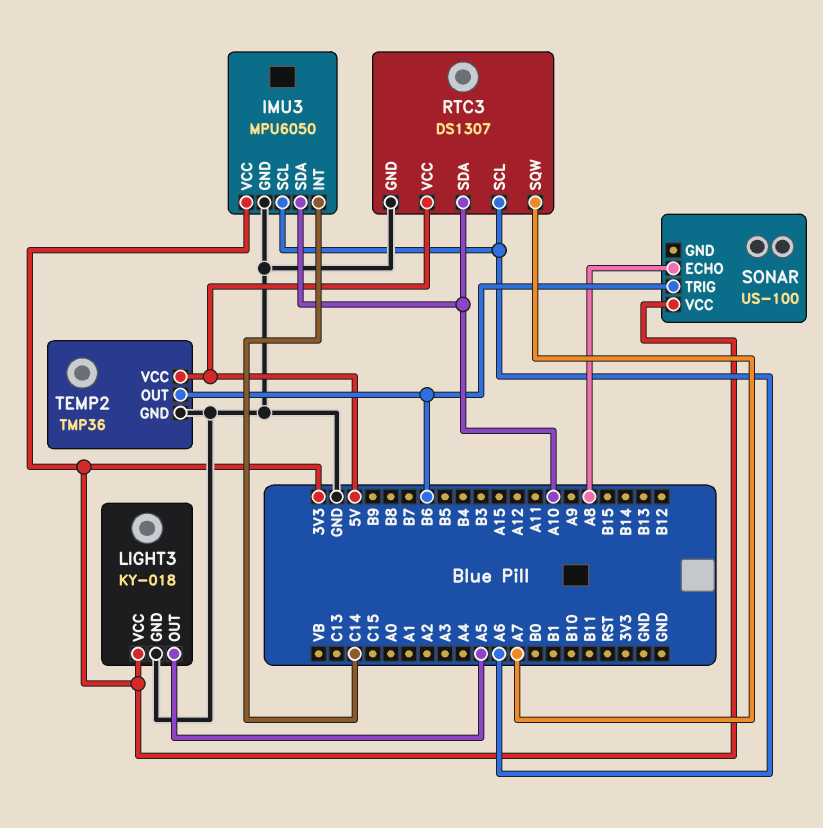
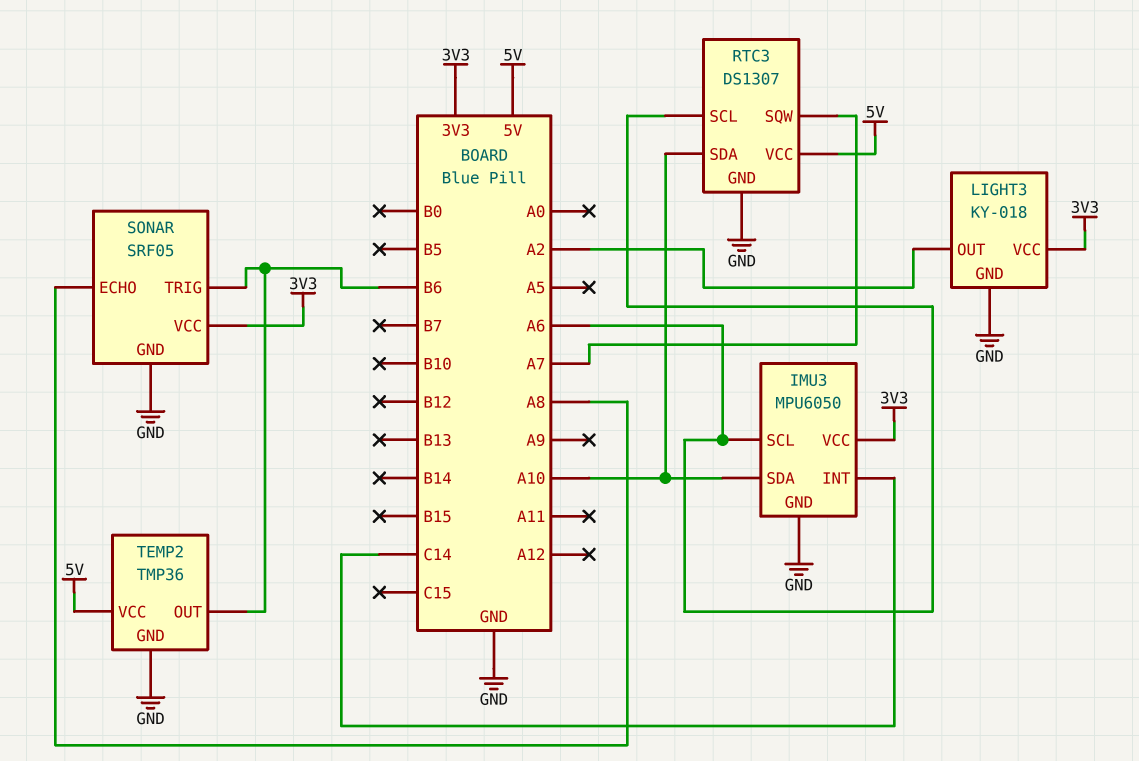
LIGHT3 pin OUT: A5 -> A2
SONAR: US-100 -> SRF05
SONAR pin GND: none -> GND

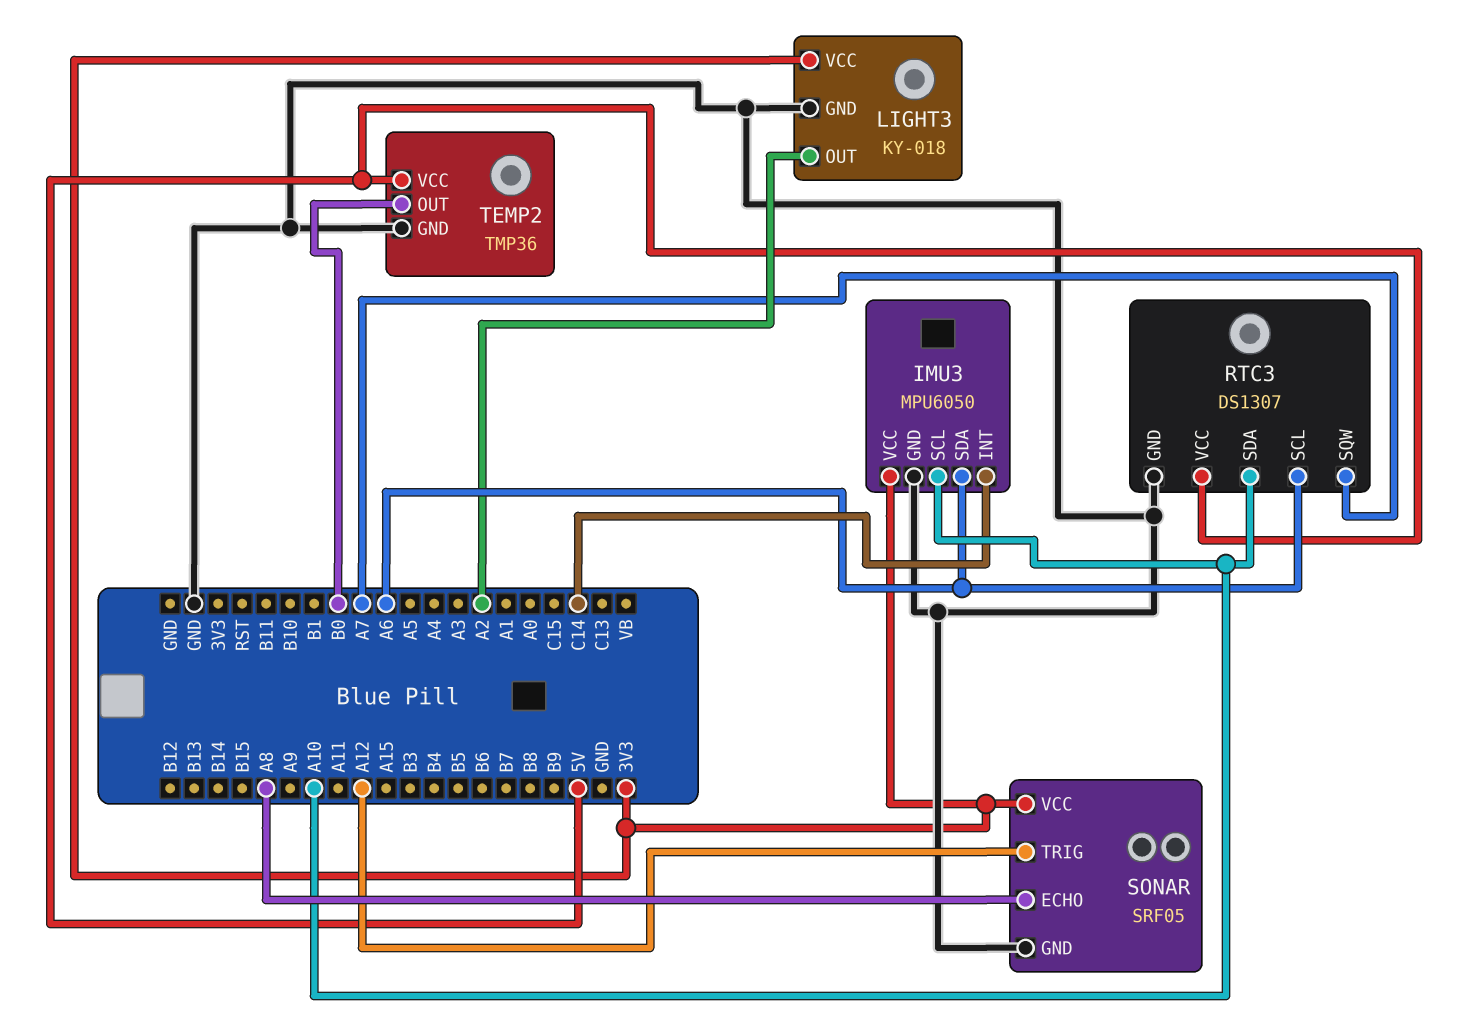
IMU3 pin SCL: A6 -> A10
IMU3 pin SDA: A10 -> A6
SONAR pin TRIG: B6 -> A12
TEMP2 pin OUT: B6 -> B0

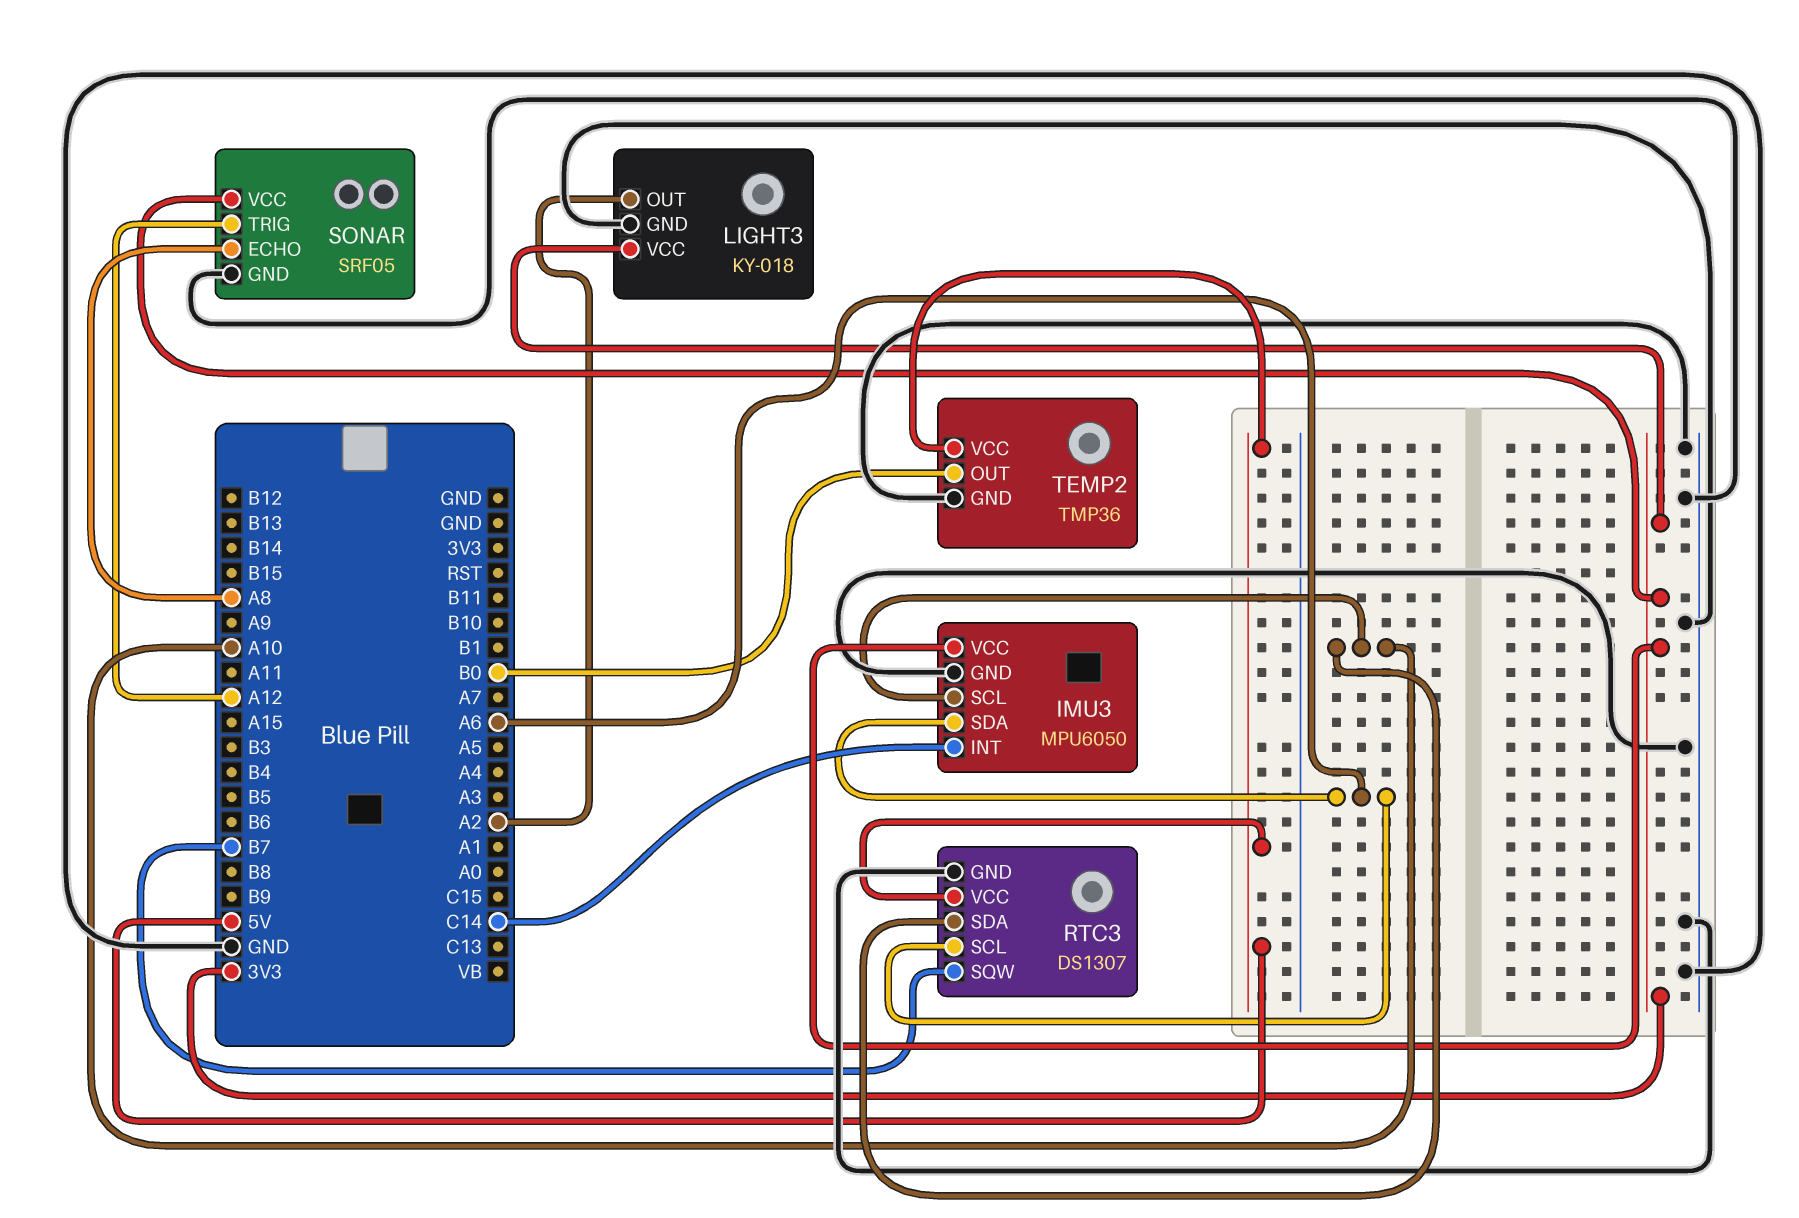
RTC3 pin SQW: A7 -> B7

